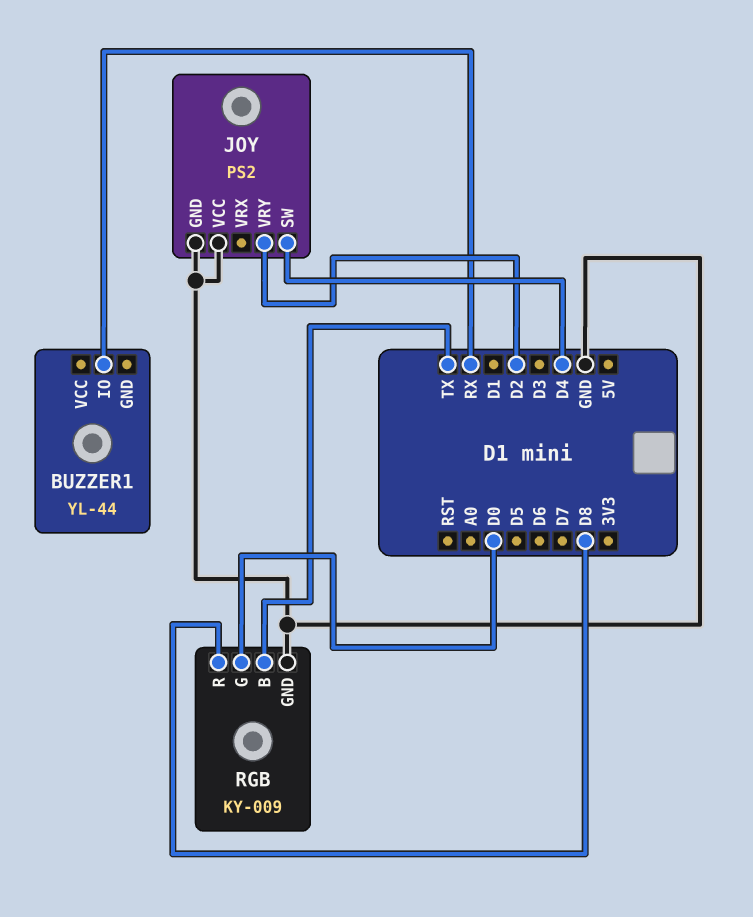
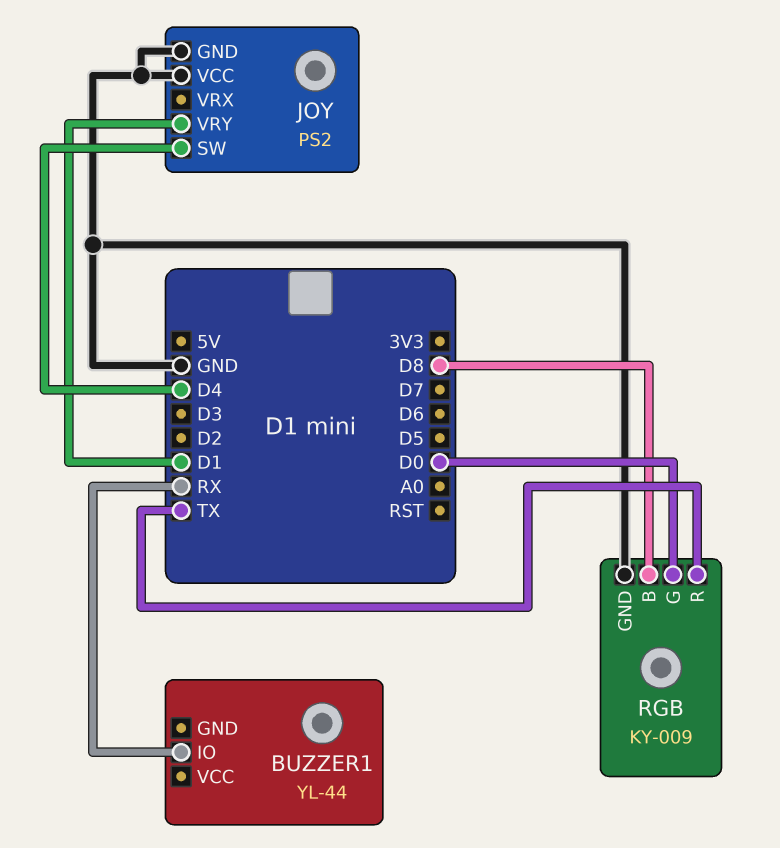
JOY pin VRY: D2 -> D1
RGB pin B: TX -> D8
RGB pin R: D8 -> TX

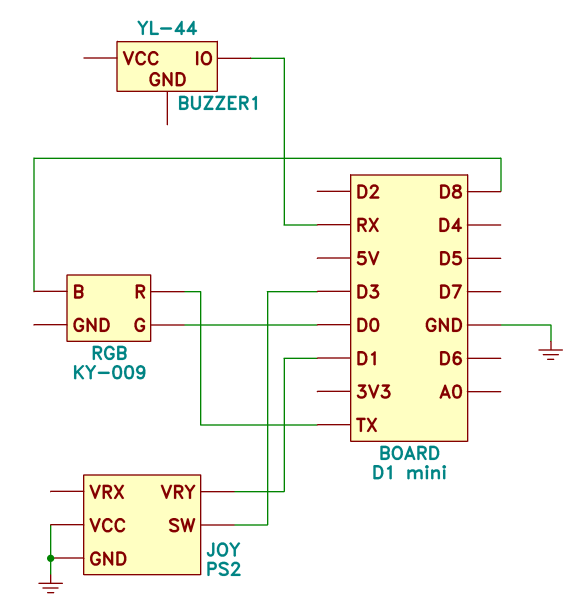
JOY pin SW: D4 -> D3
RGB pin GND: GND -> none

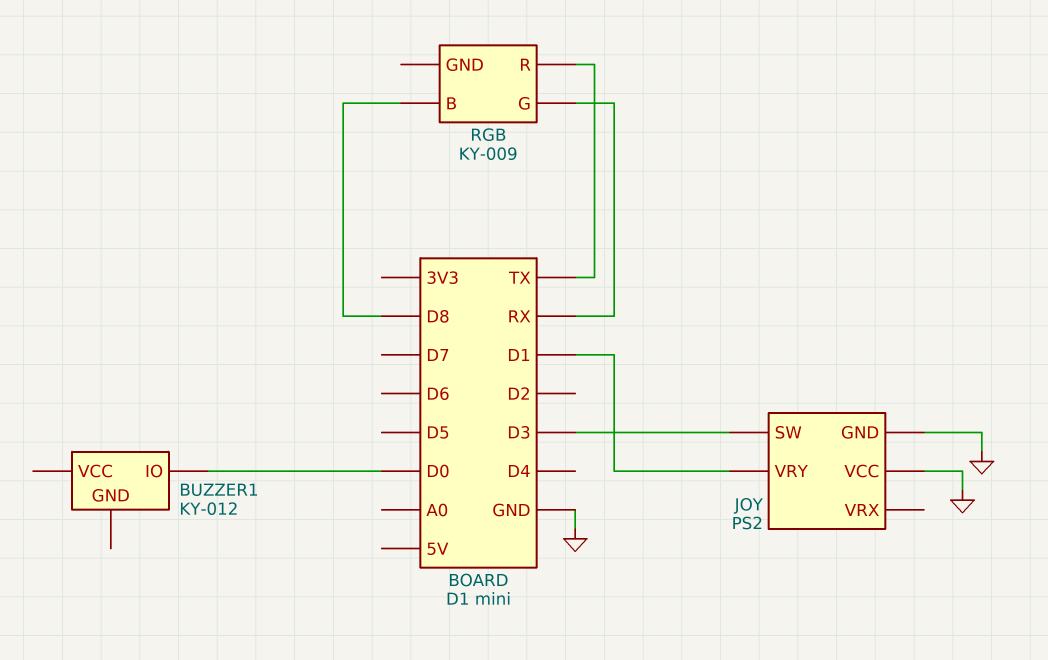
BUZZER1: YL-44 -> KY-012
BUZZER1 pin IO: RX -> D0
RGB pin G: D0 -> RX

